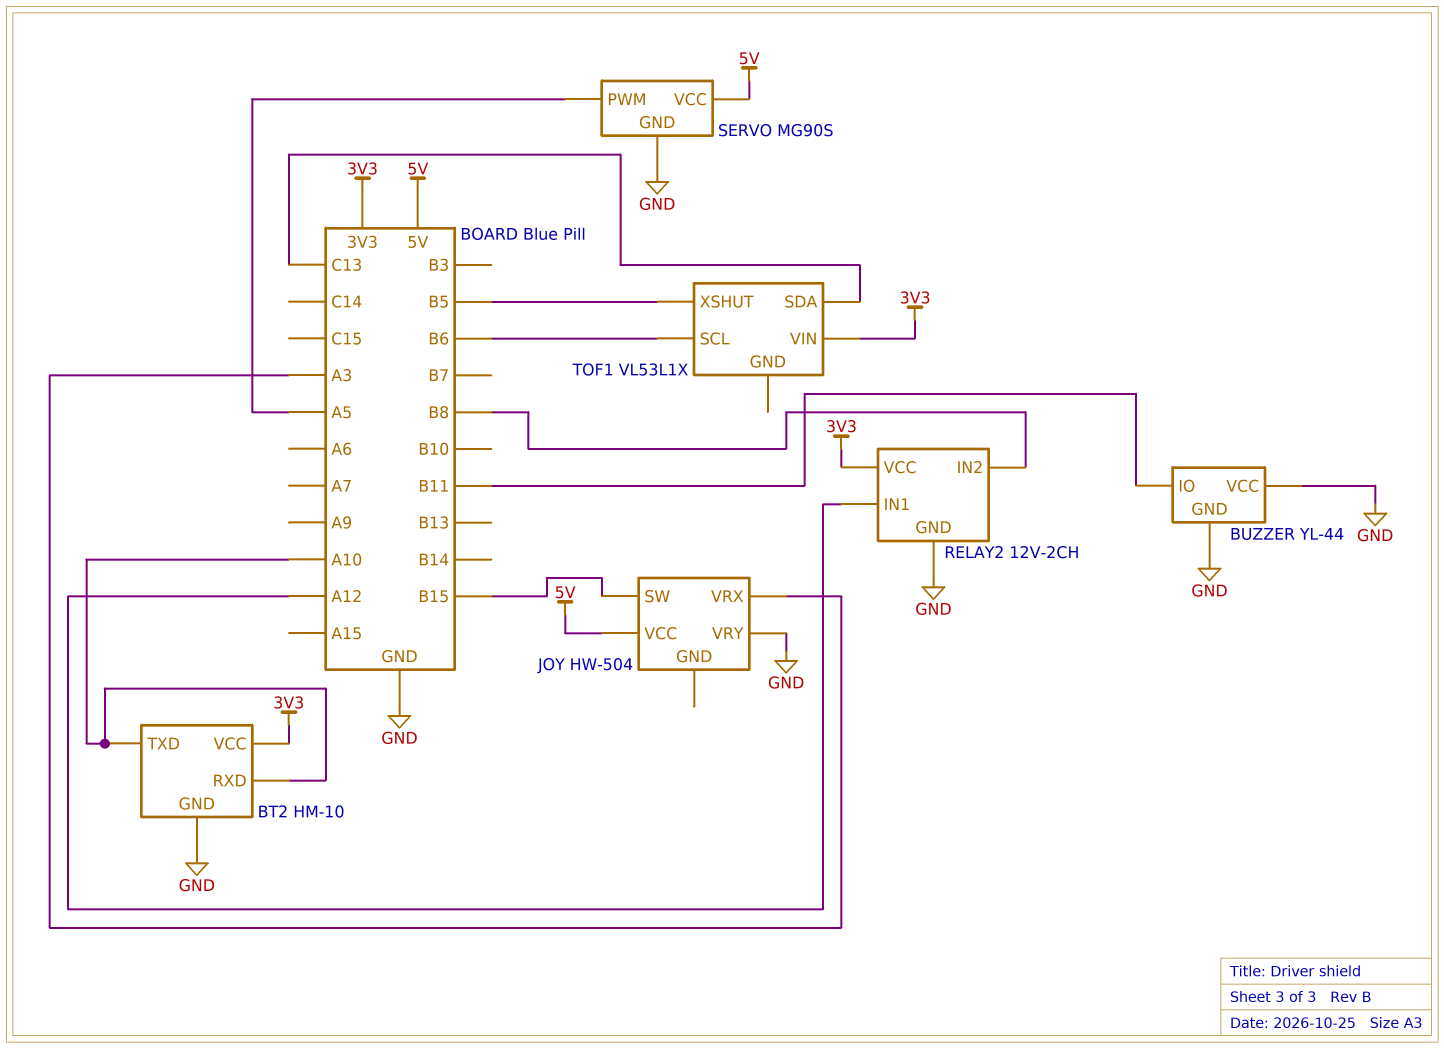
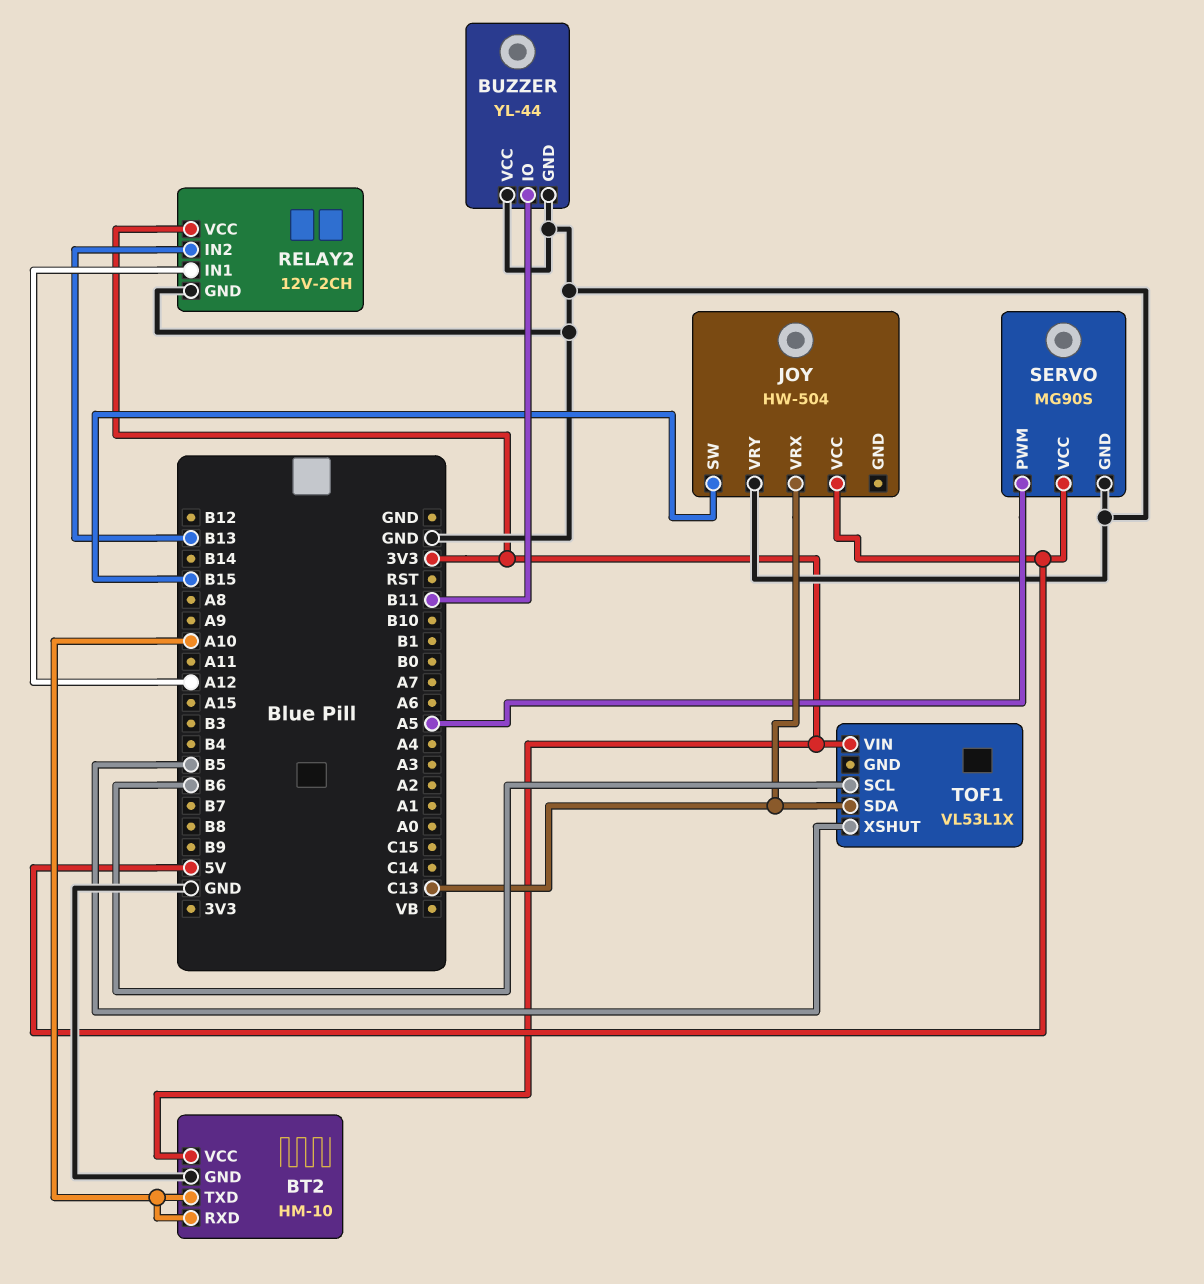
JOY pin VRX: A3 -> C13
RELAY2 pin IN2: B8 -> B13

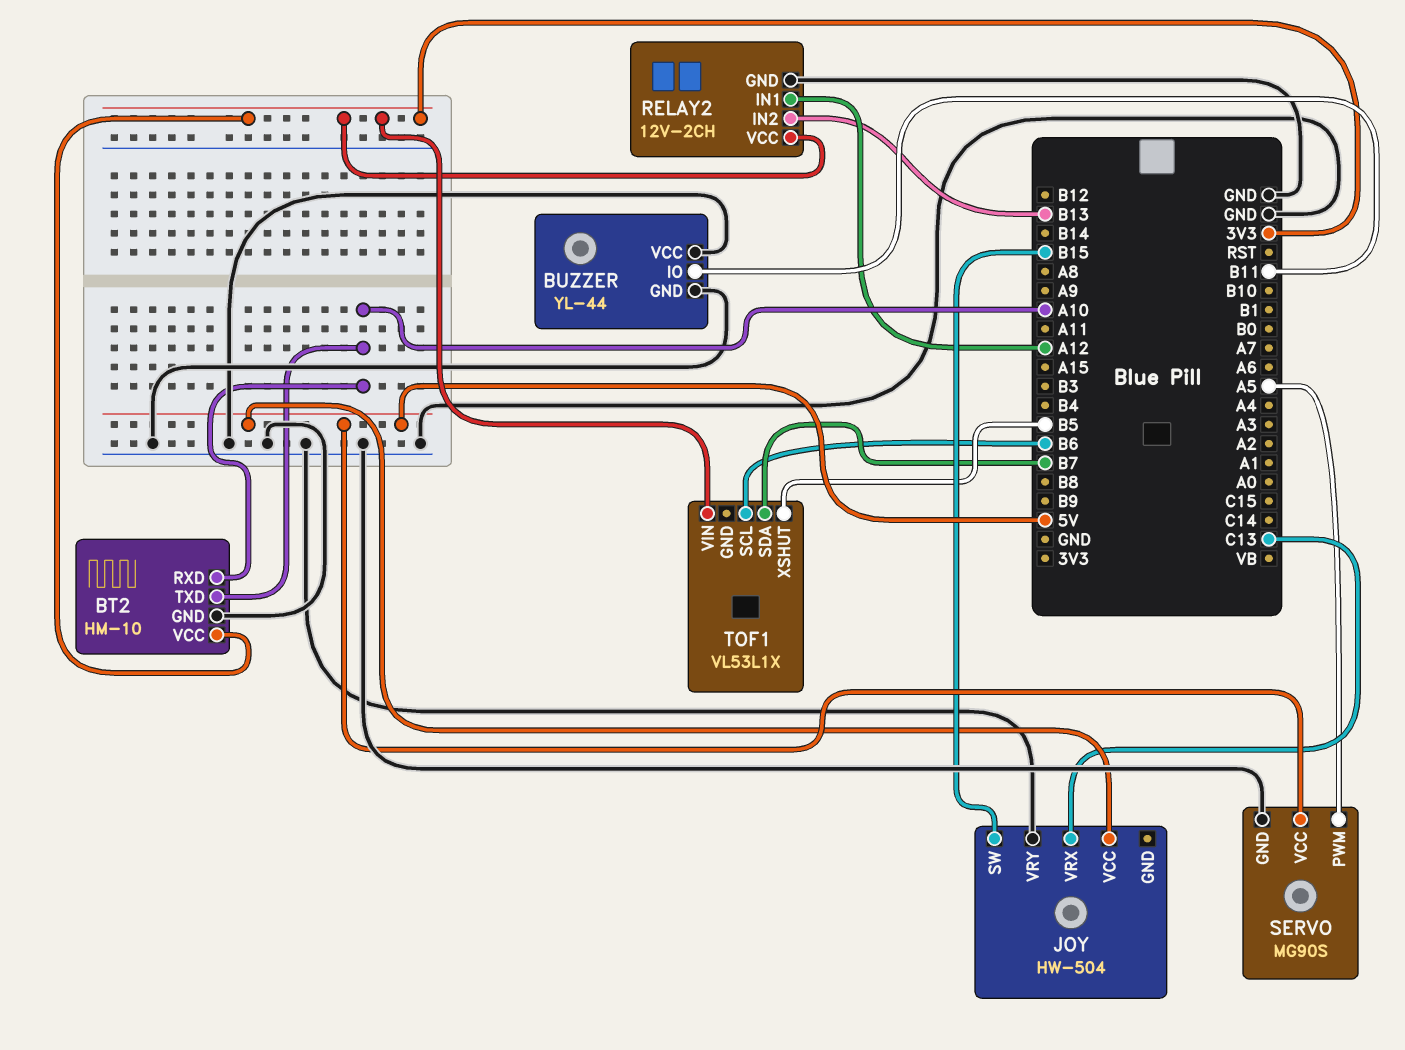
TOF1 pin SDA: C13 -> B7

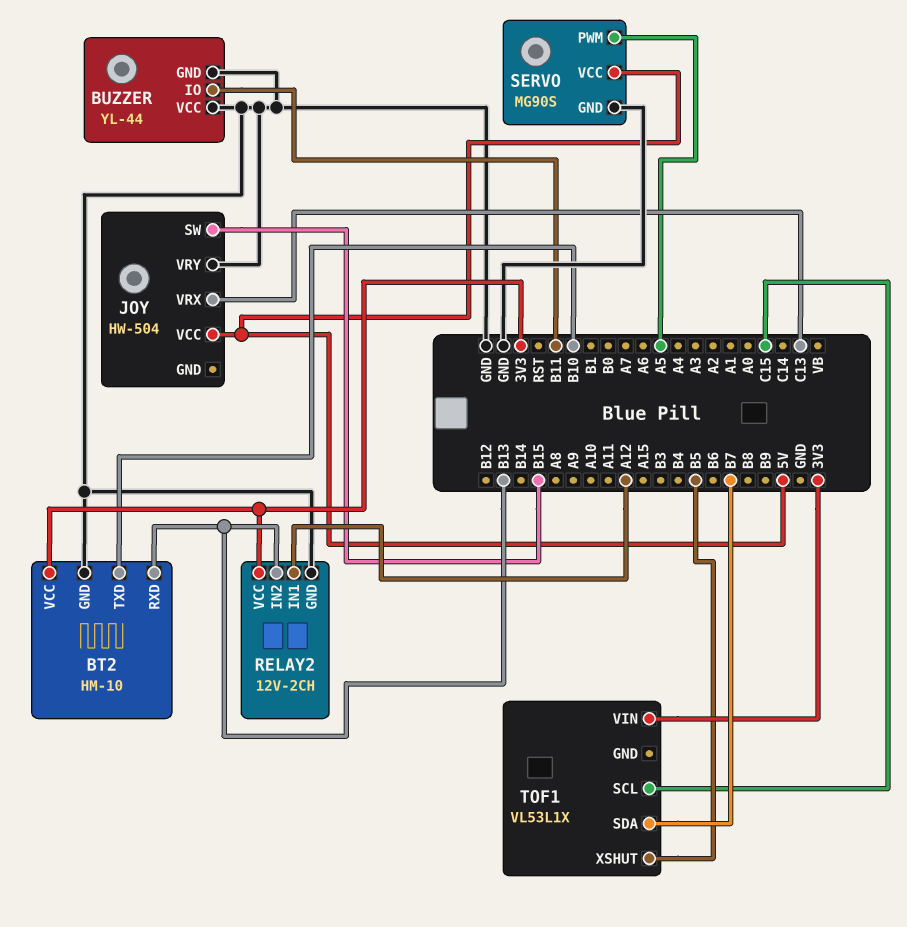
BT2 pin RXD: A10 -> B13
BT2 pin TXD: A10 -> B10
TOF1 pin SCL: B6 -> C15

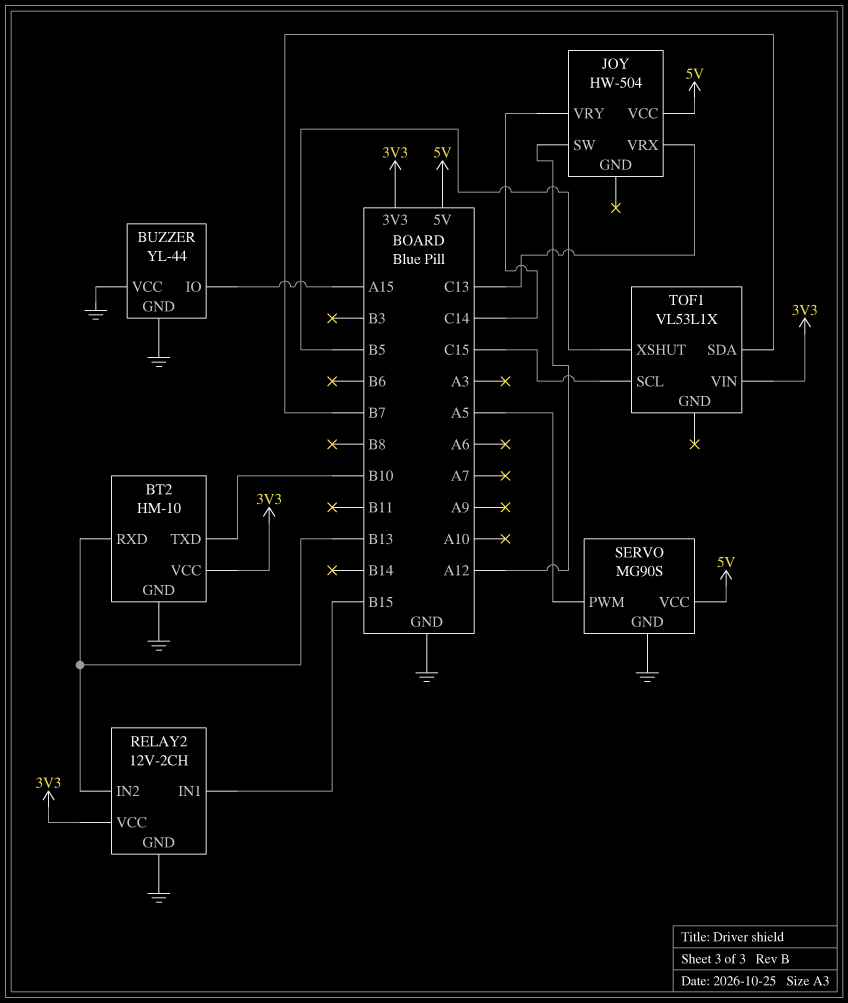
BUZZER pin IO: B11 -> A15
JOY pin SW: B15 -> A12
JOY pin VRY: GND -> C14
RELAY2 pin IN1: A12 -> B15

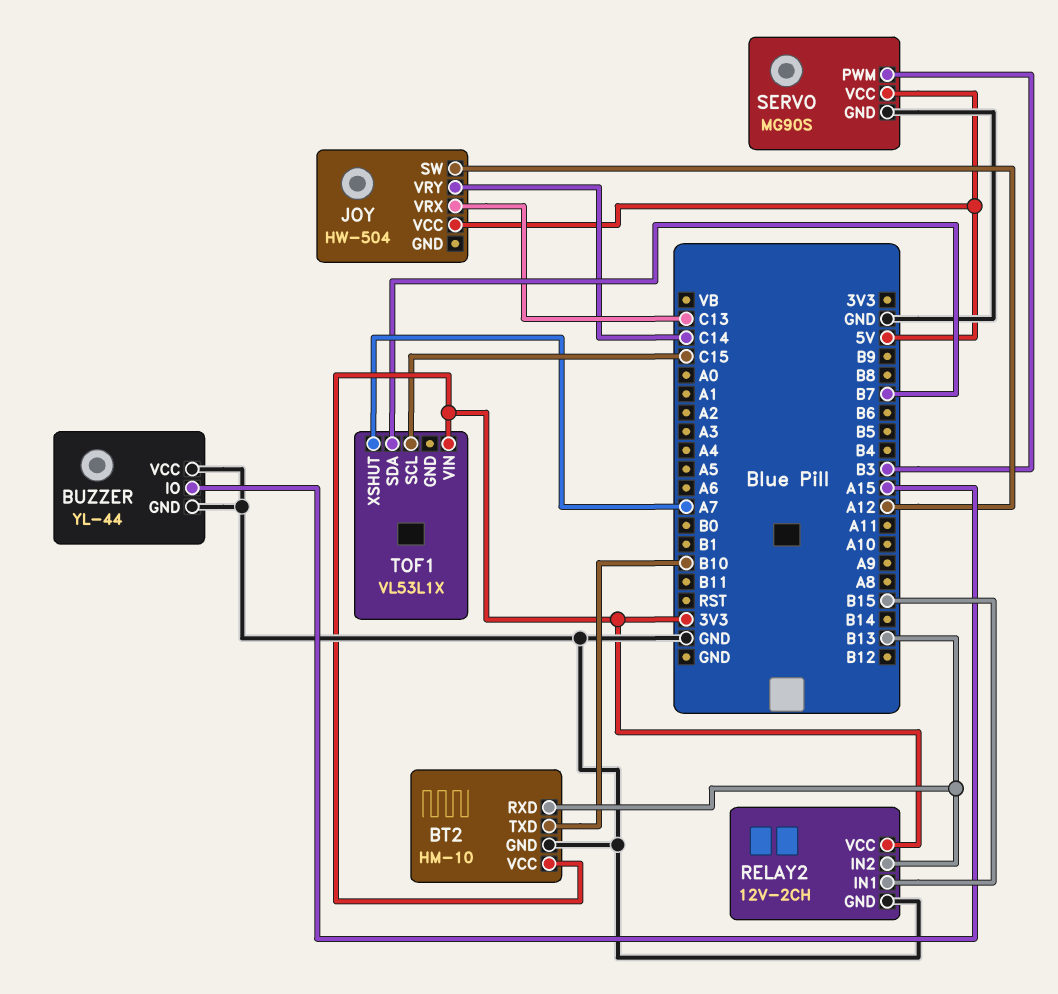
SERVO pin PWM: A5 -> B3
TOF1 pin XSHUT: B5 -> A7

